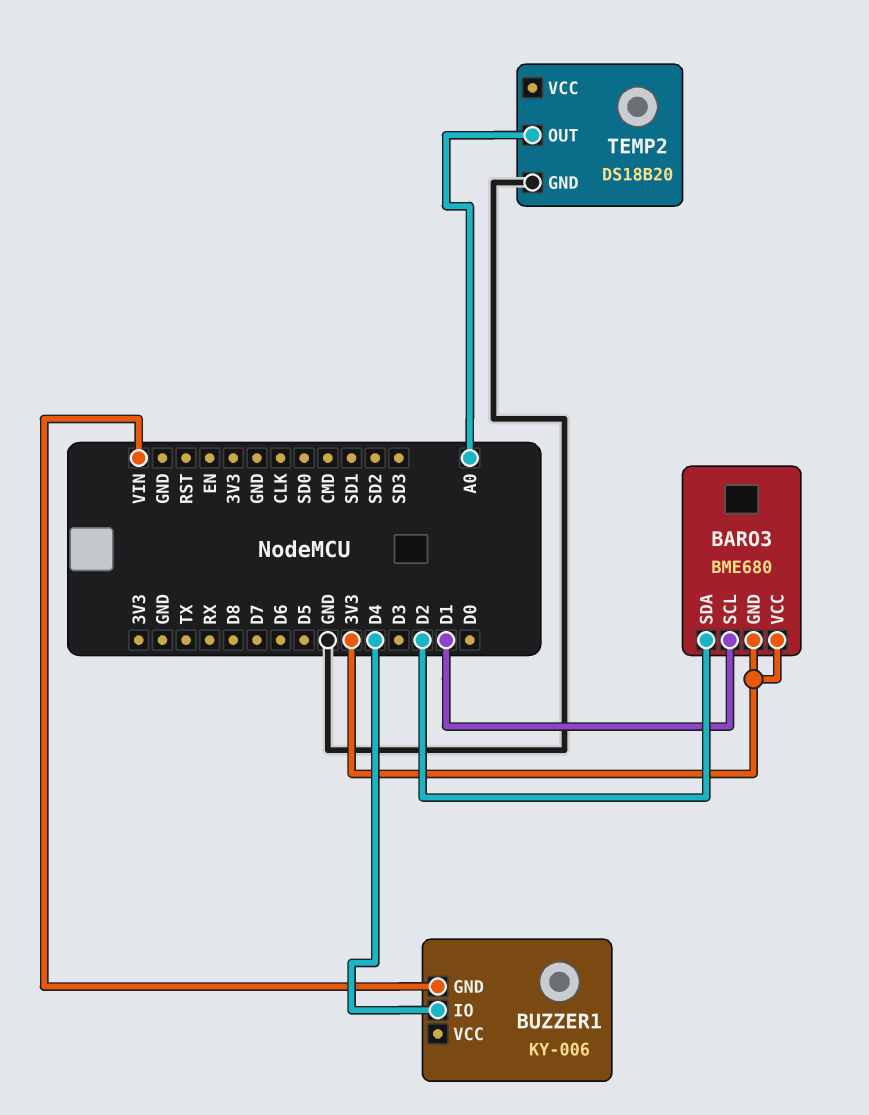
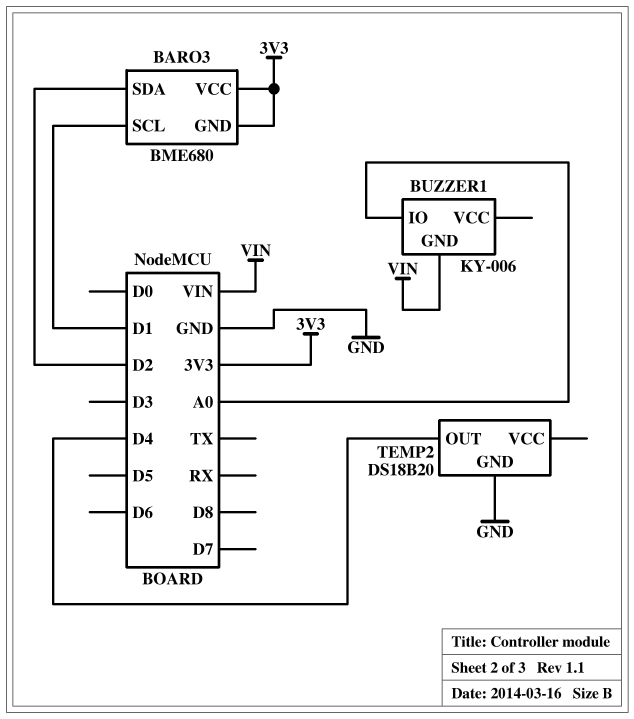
BUZZER1 pin IO: D4 -> A0
TEMP2 pin OUT: A0 -> D4

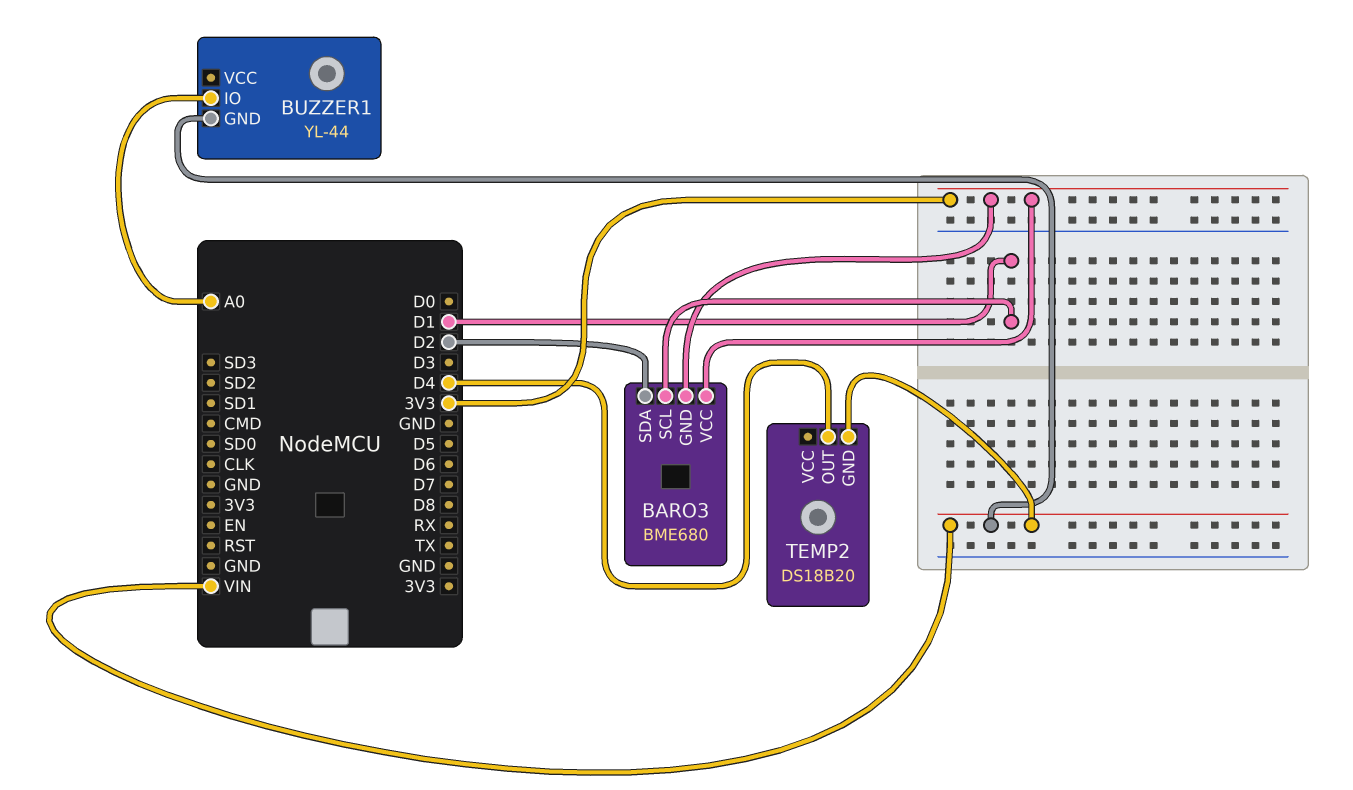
BUZZER1: KY-006 -> YL-44
TEMP2 pin GND: GND -> VIN

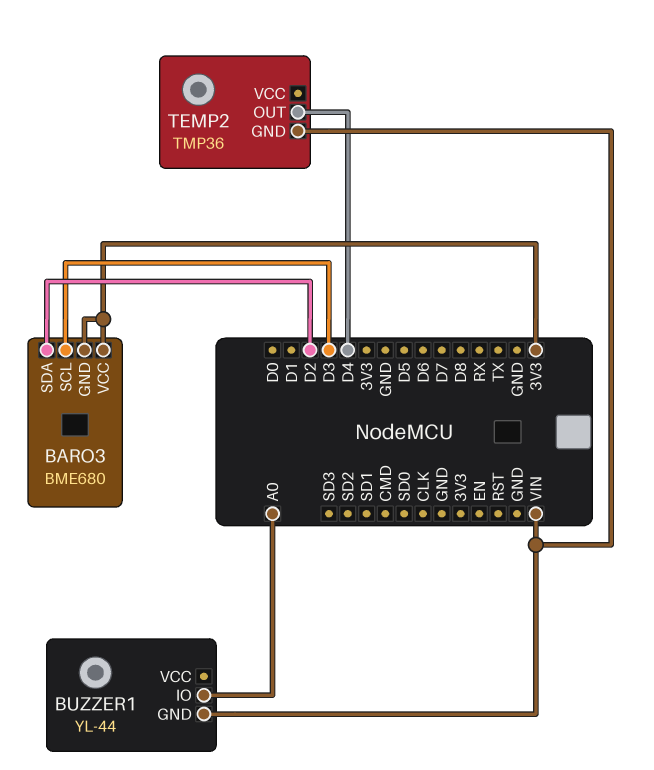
BARO3 pin SCL: D1 -> D3
TEMP2: DS18B20 -> TMP36

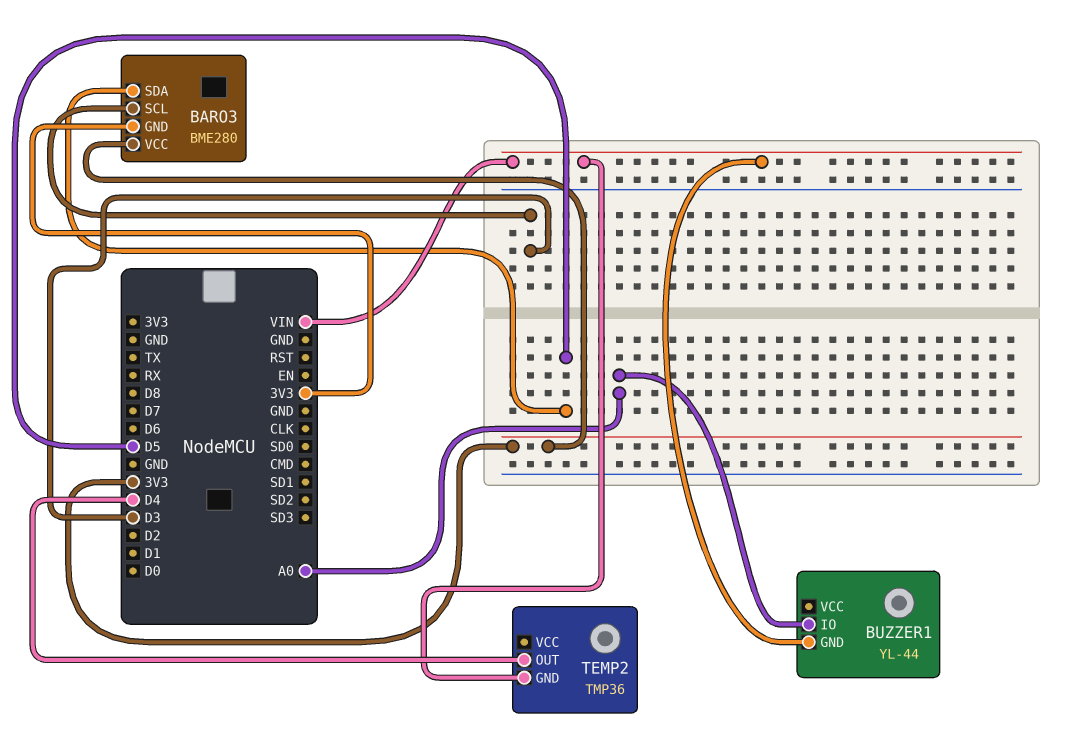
BARO3: BME680 -> BME280
BARO3 pin SDA: D2 -> D5

